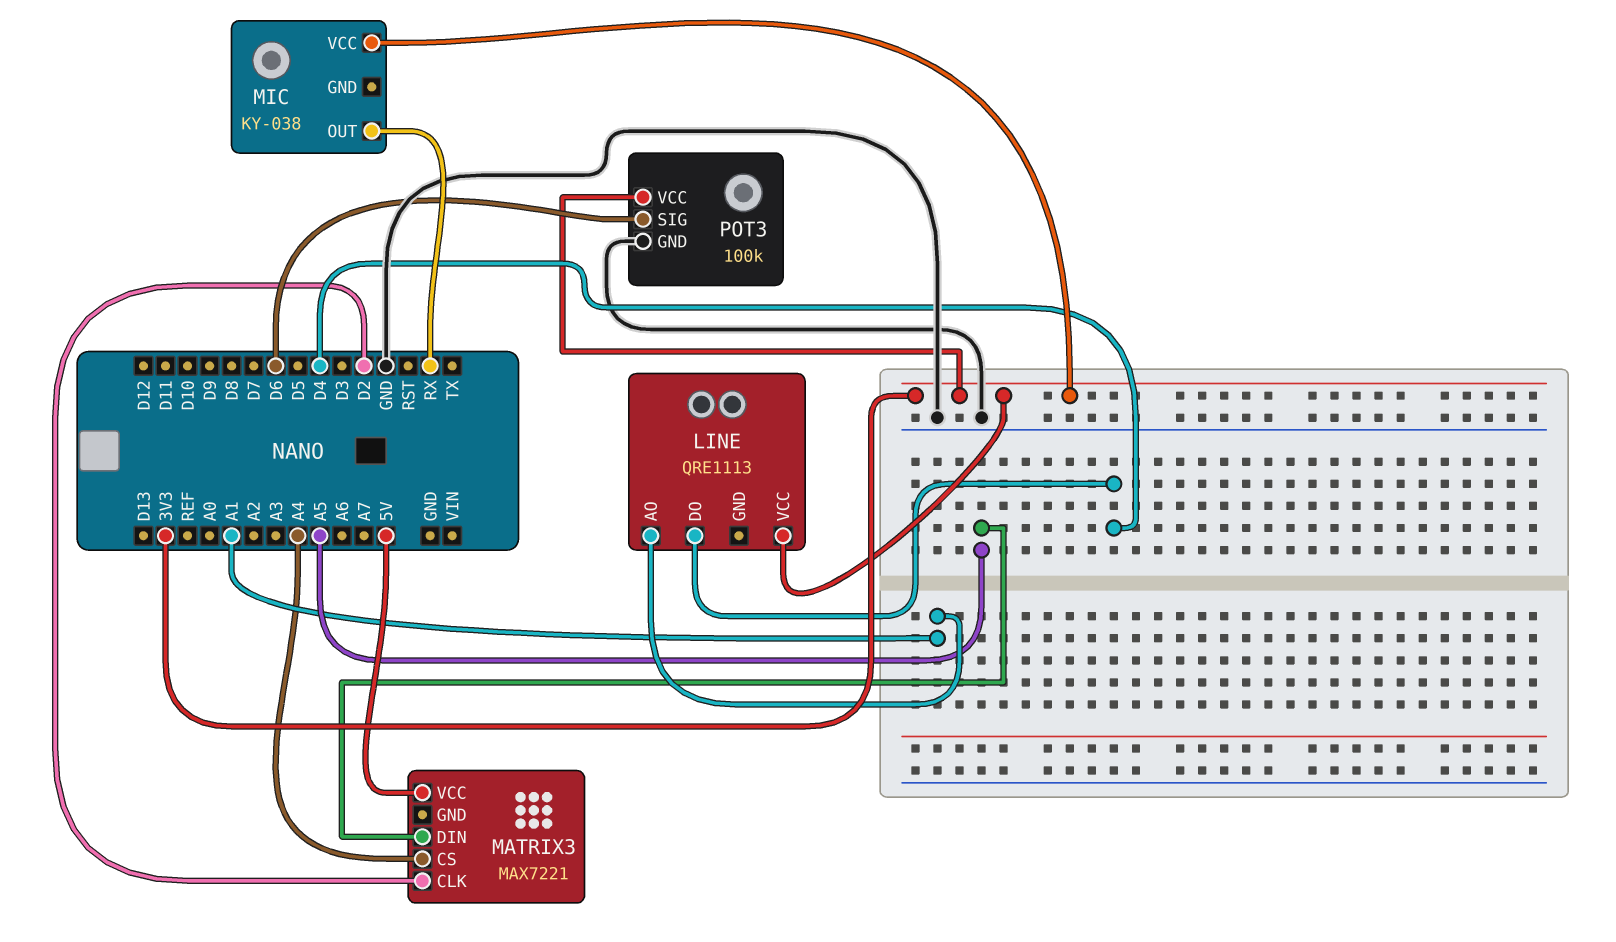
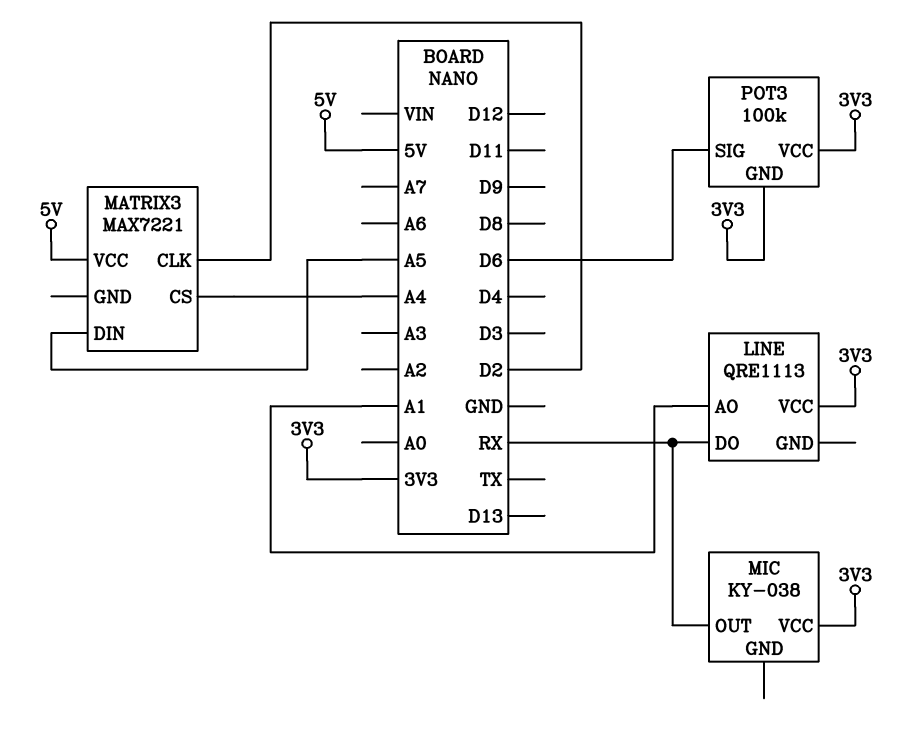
LINE pin DO: D4 -> RX
POT3 pin GND: GND -> 3V3

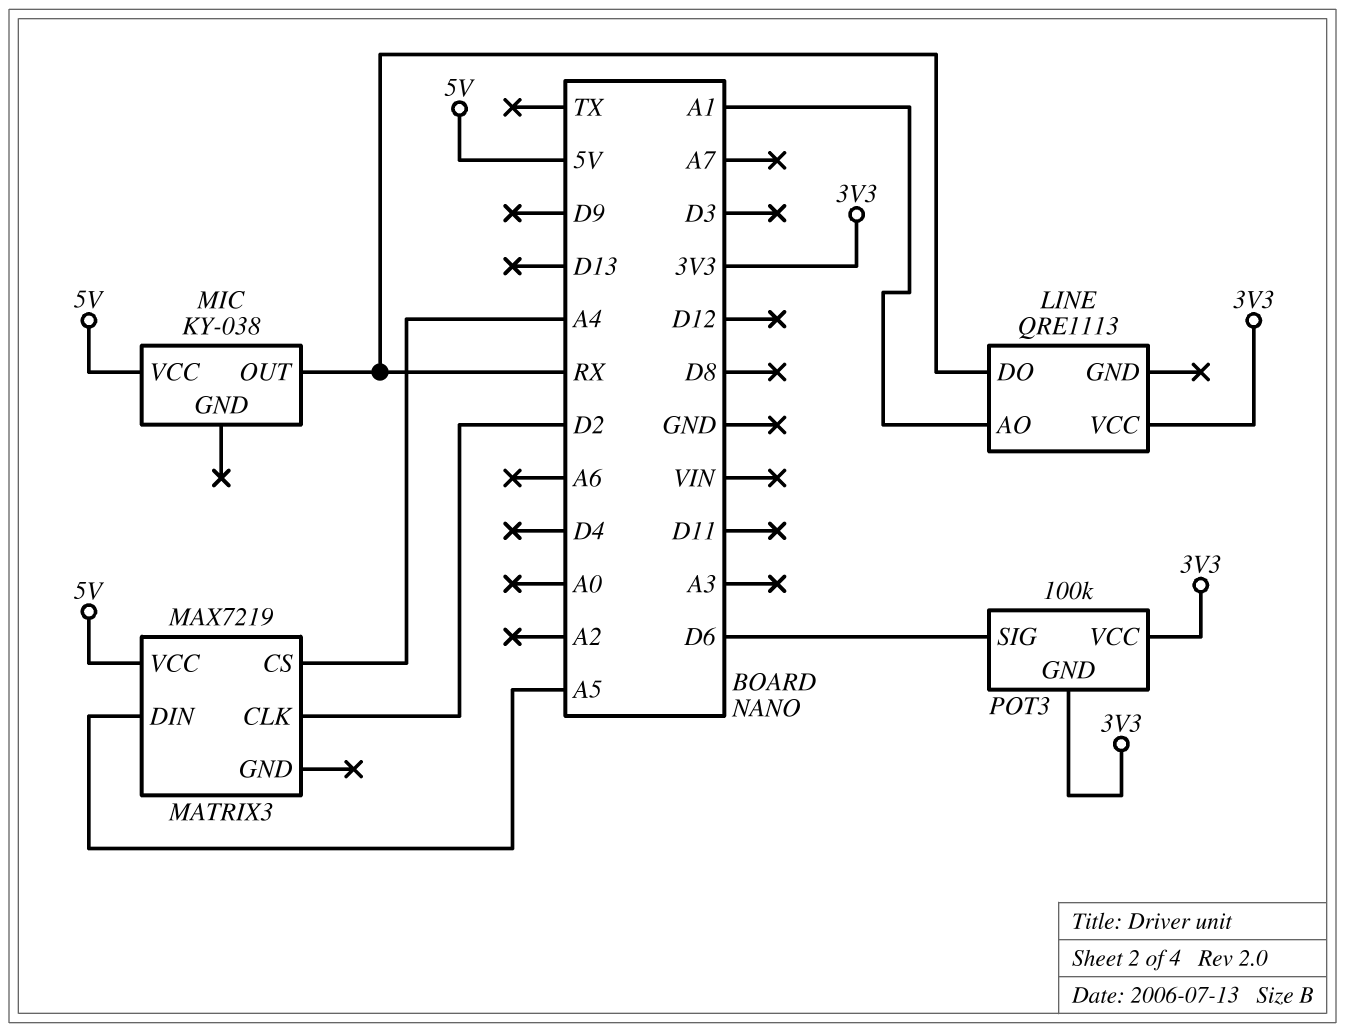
MATRIX3: MAX7221 -> MAX7219
MIC pin VCC: 3V3 -> 5V

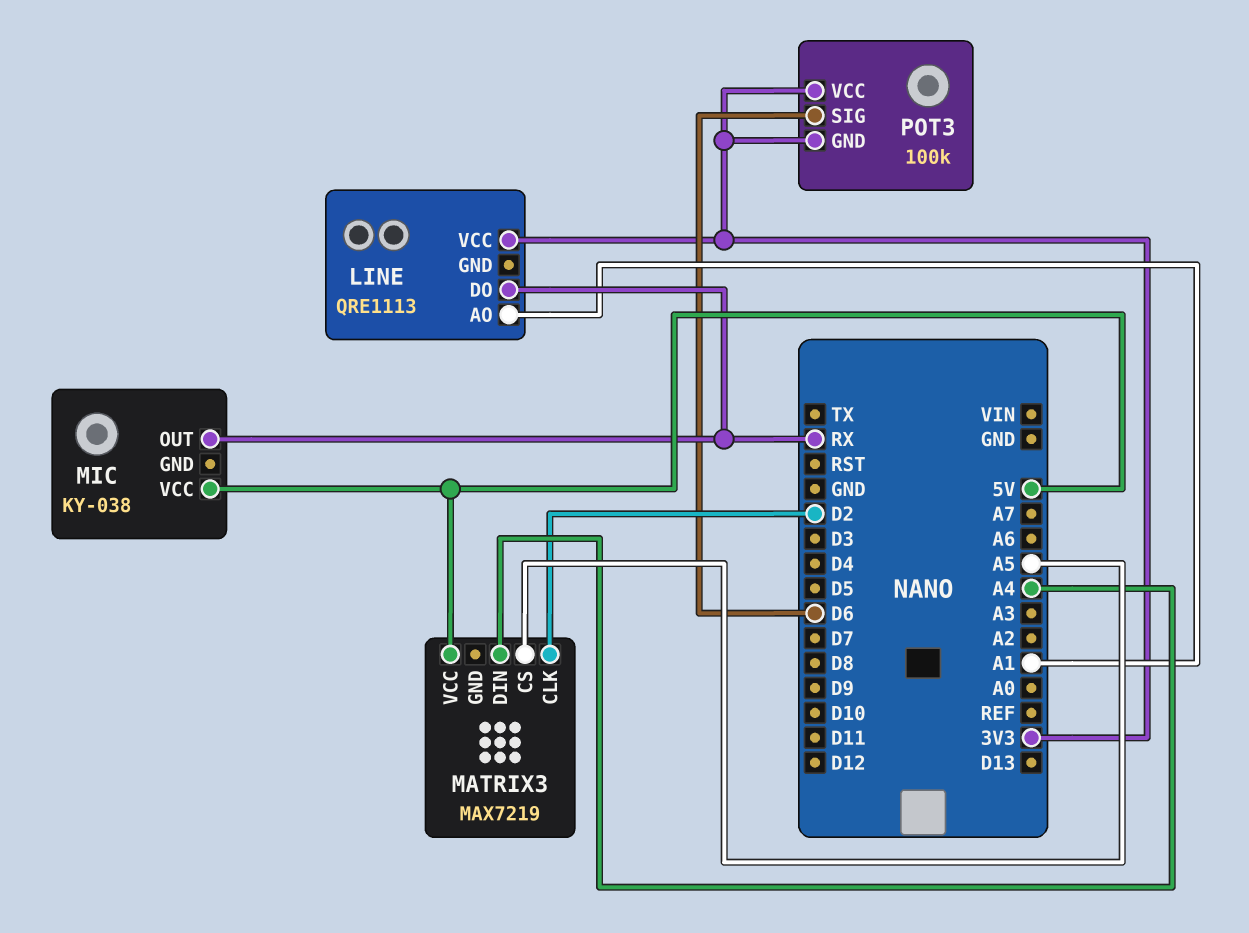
MATRIX3 pin CS: A4 -> A5
MATRIX3 pin DIN: A5 -> A4

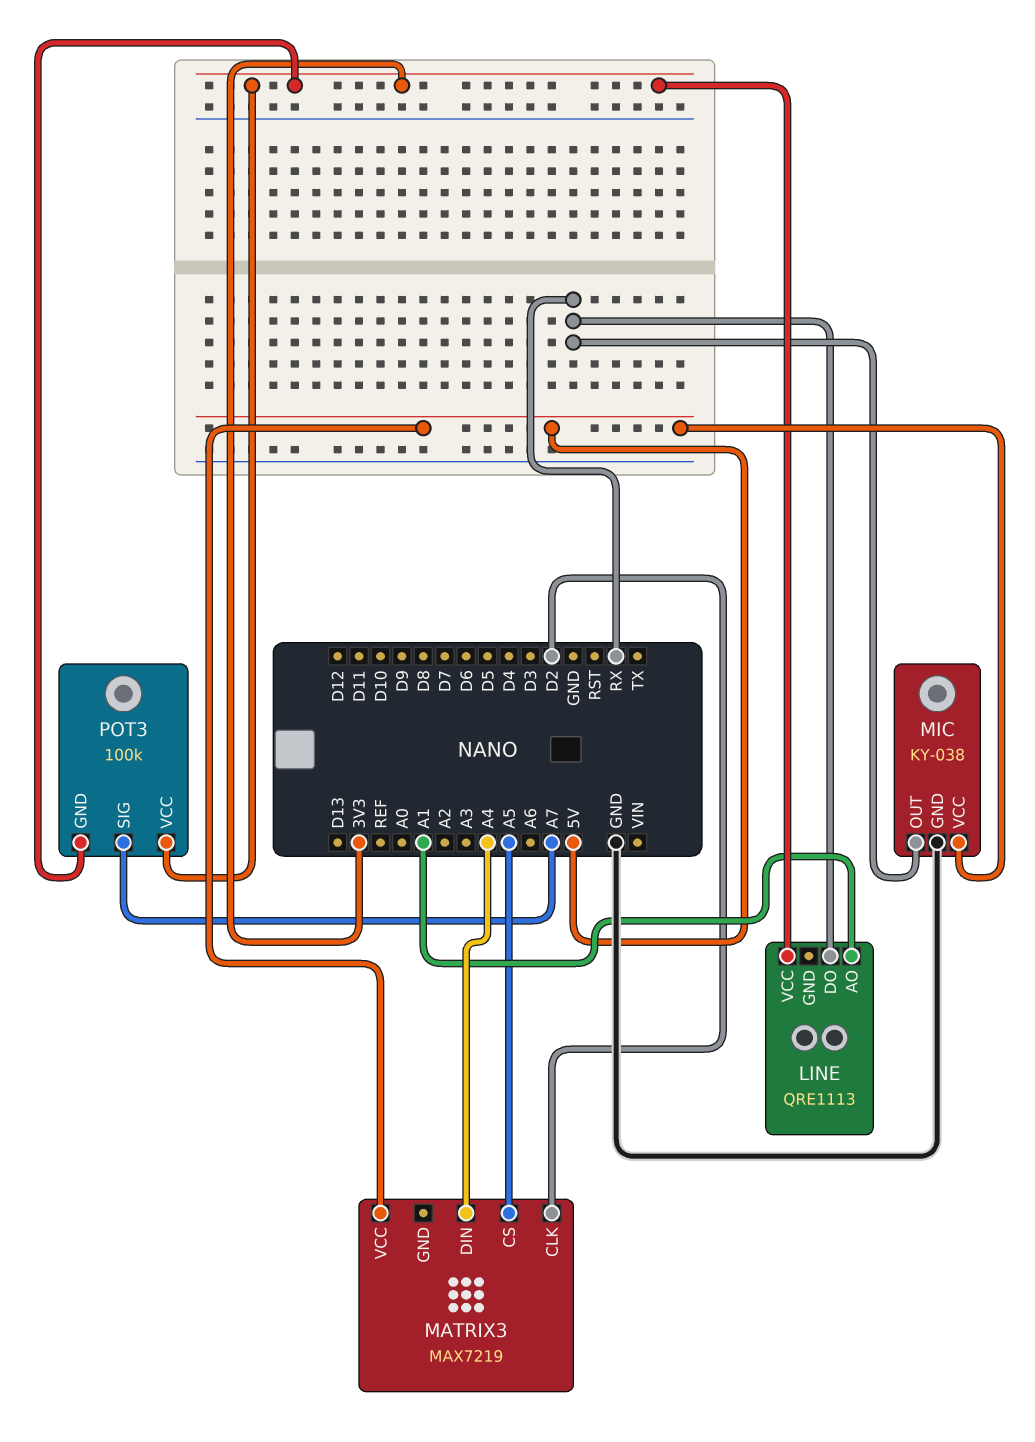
MIC pin GND: none -> GND
POT3 pin SIG: D6 -> A7

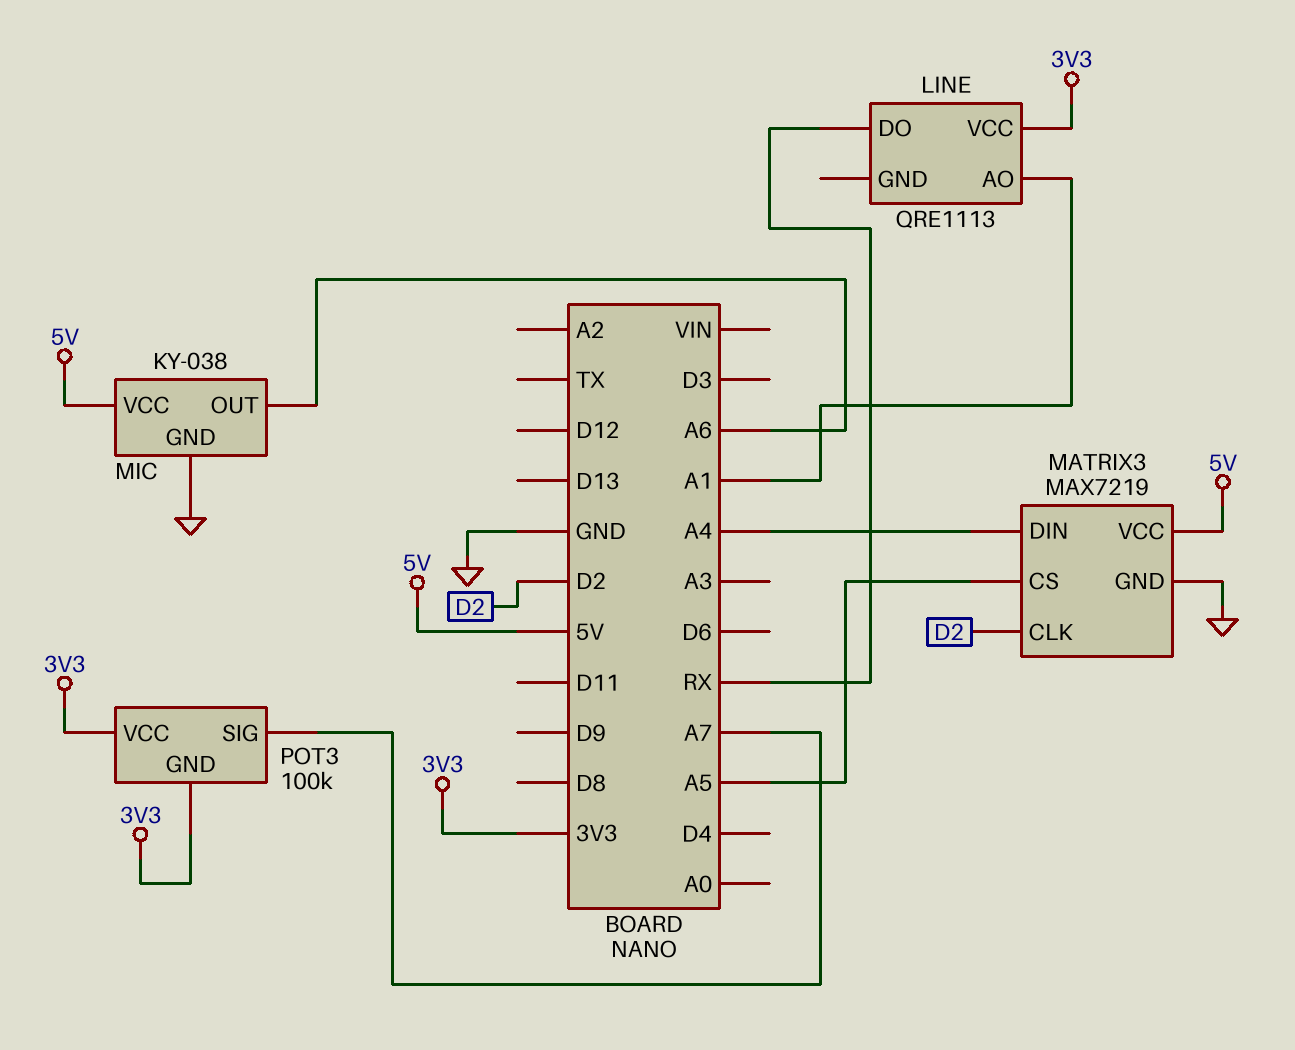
MATRIX3 pin GND: none -> GND
MIC pin OUT: RX -> A6

